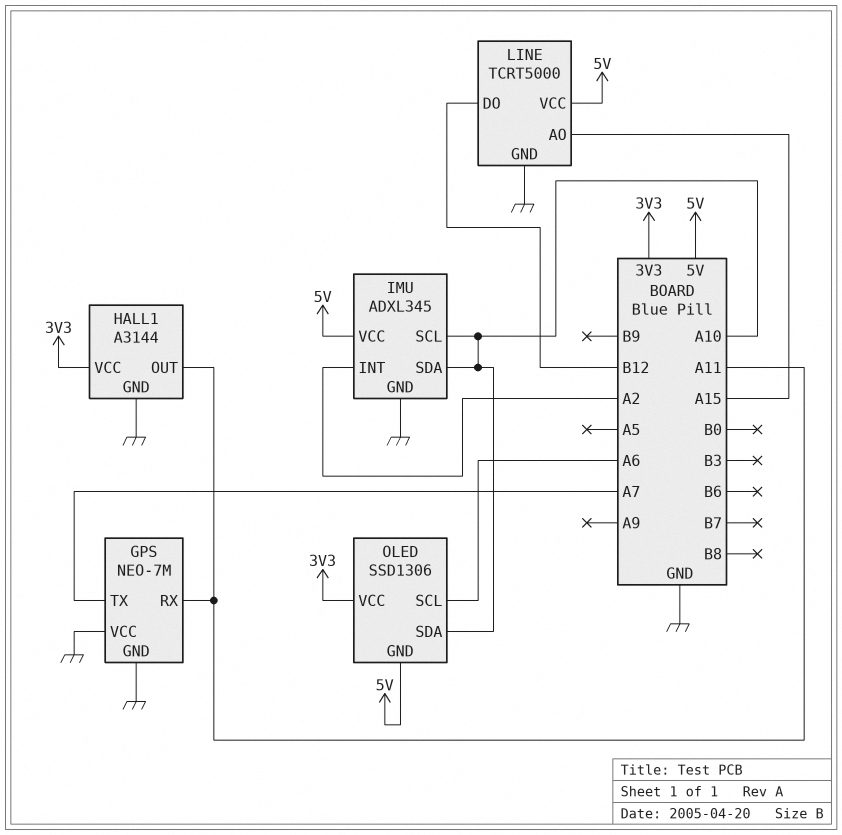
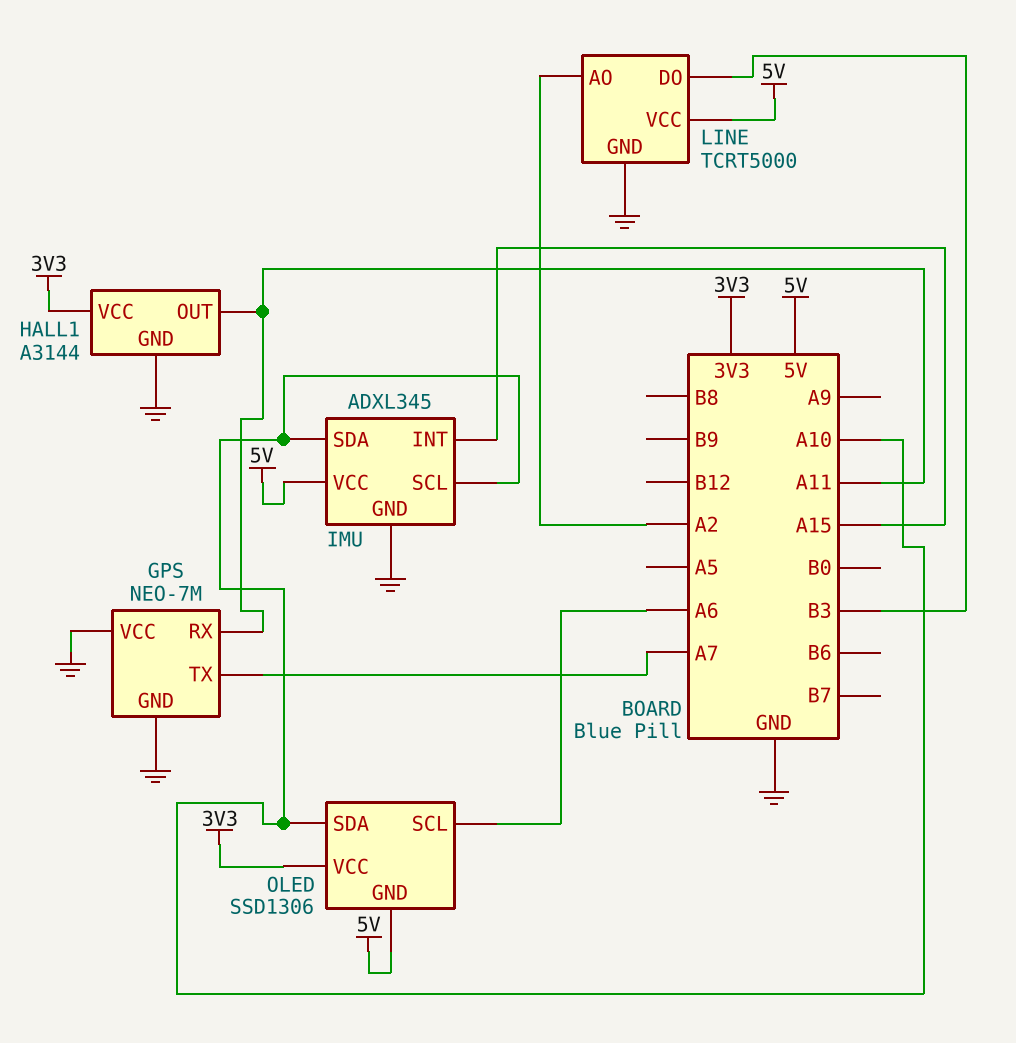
IMU pin INT: A2 -> A15
LINE pin AO: A15 -> A2
LINE pin DO: B12 -> B3

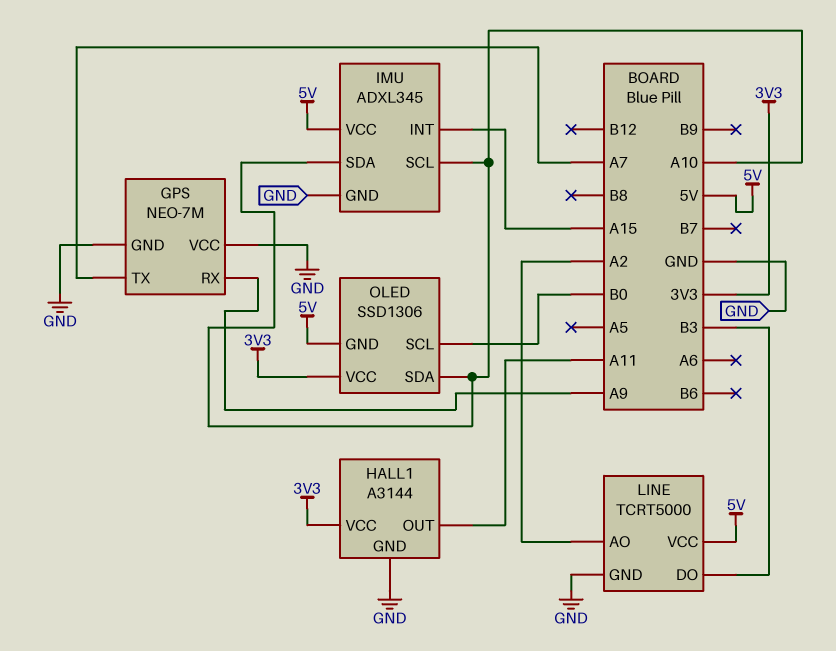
GPS pin RX: A11 -> A9
OLED pin SCL: A6 -> B0

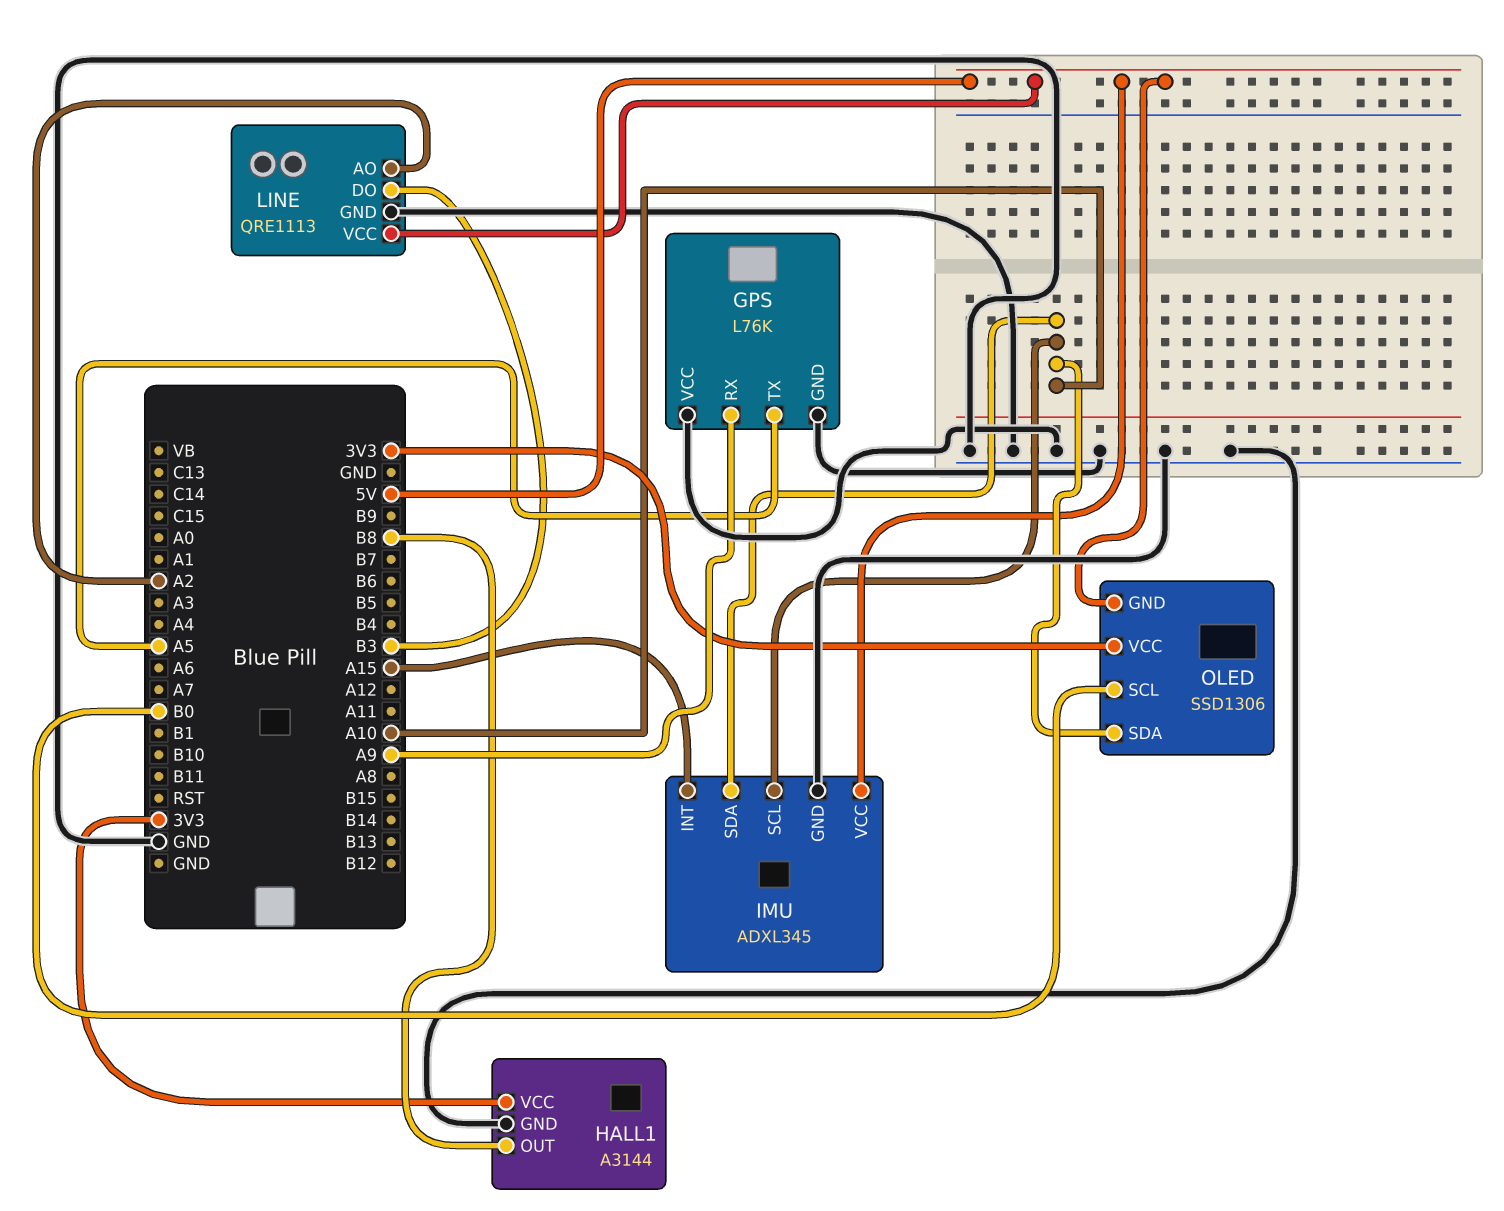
GPS: NEO-7M -> L76K
GPS pin TX: A7 -> A5
HALL1 pin OUT: A11 -> B8
LINE: TCRT5000 -> QRE1113

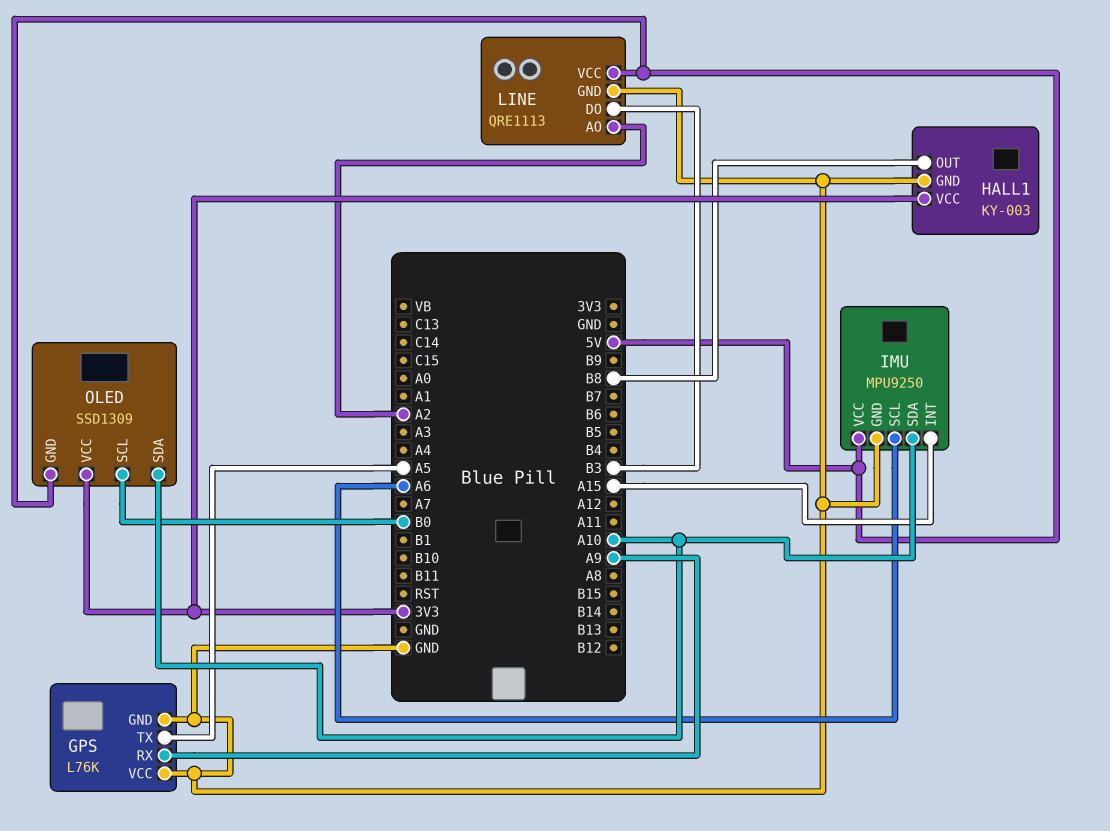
HALL1: A3144 -> KY-003
IMU: ADXL345 -> MPU9250
IMU pin SCL: A10 -> A6
OLED: SSD1306 -> SSD1309

